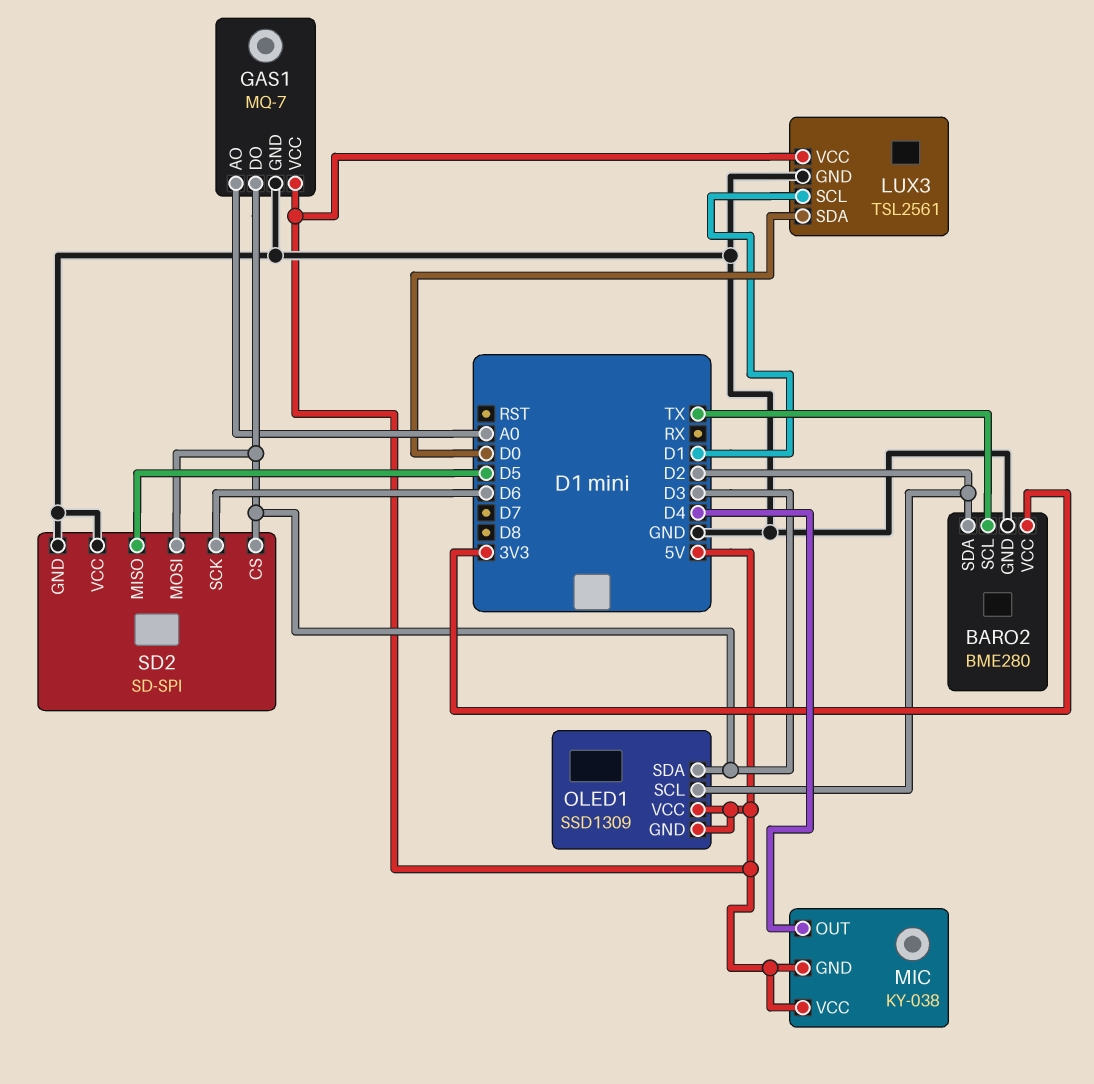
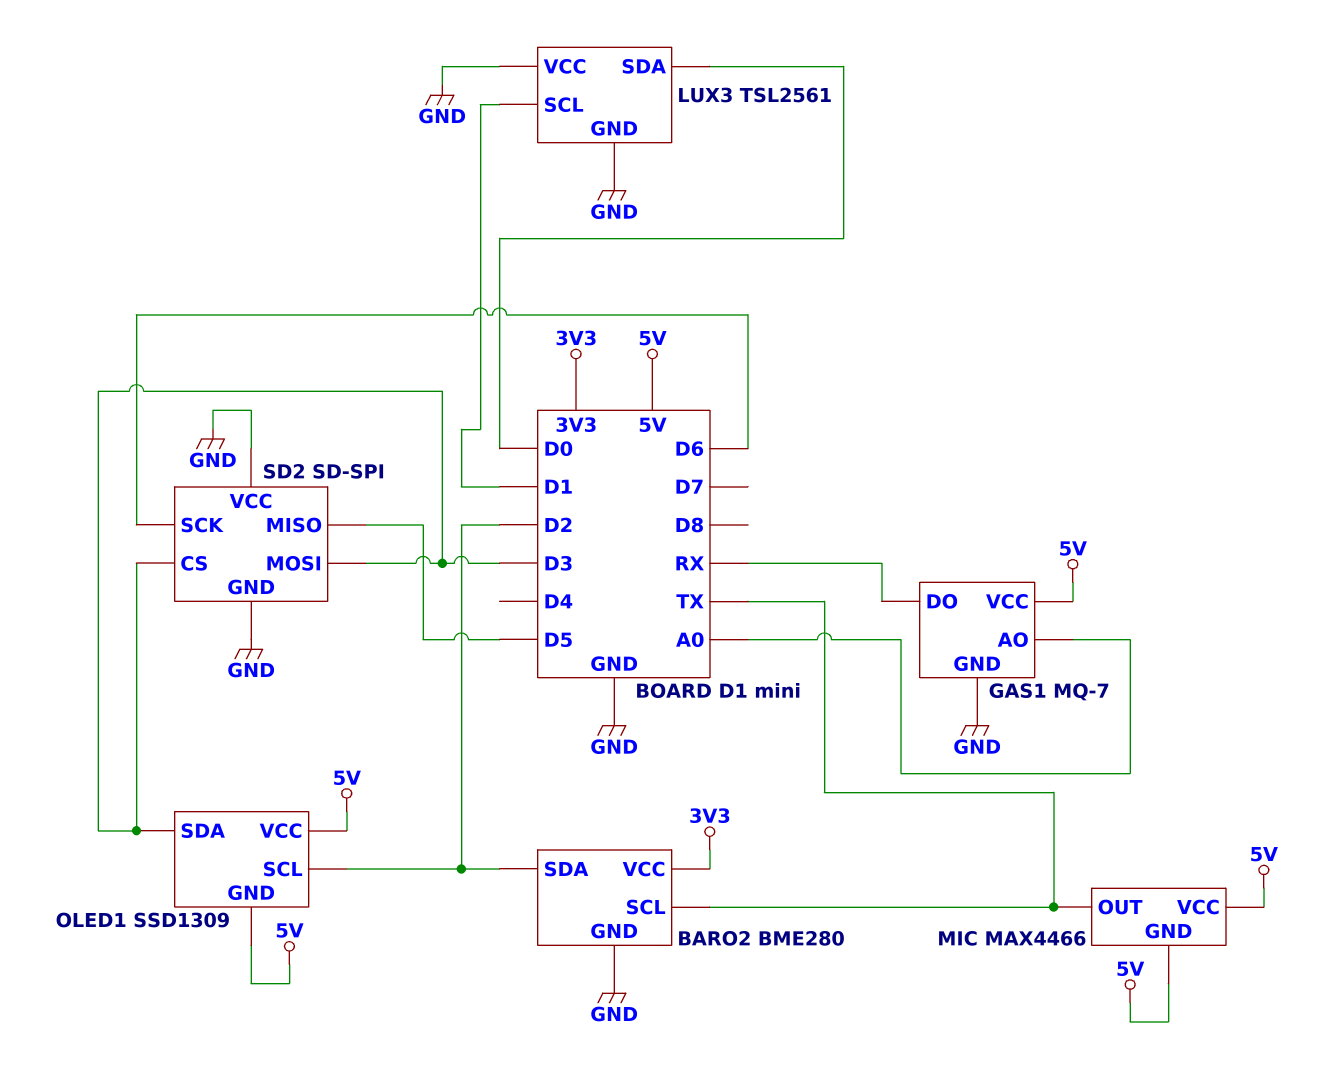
GAS1 pin DO: D3 -> RX
LUX3 pin VCC: 5V -> GND
MIC: KY-038 -> MAX4466
MIC pin OUT: D4 -> TX

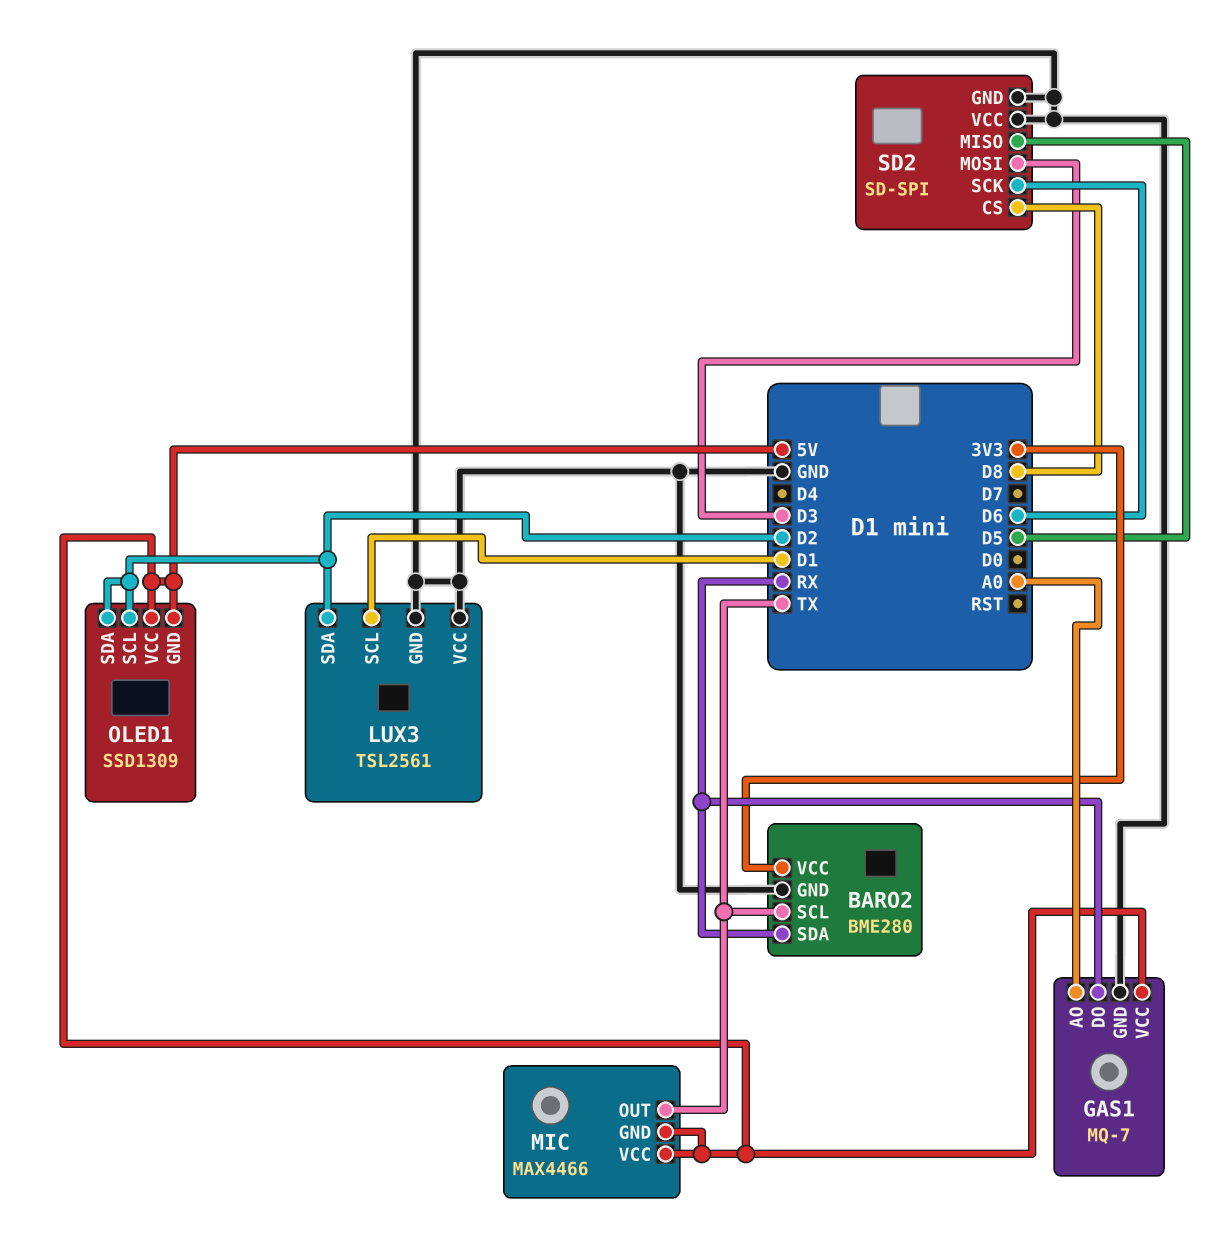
BARO2 pin SDA: D2 -> RX
LUX3 pin SDA: D0 -> D2
OLED1 pin SDA: D3 -> D2
SD2 pin CS: D3 -> D8

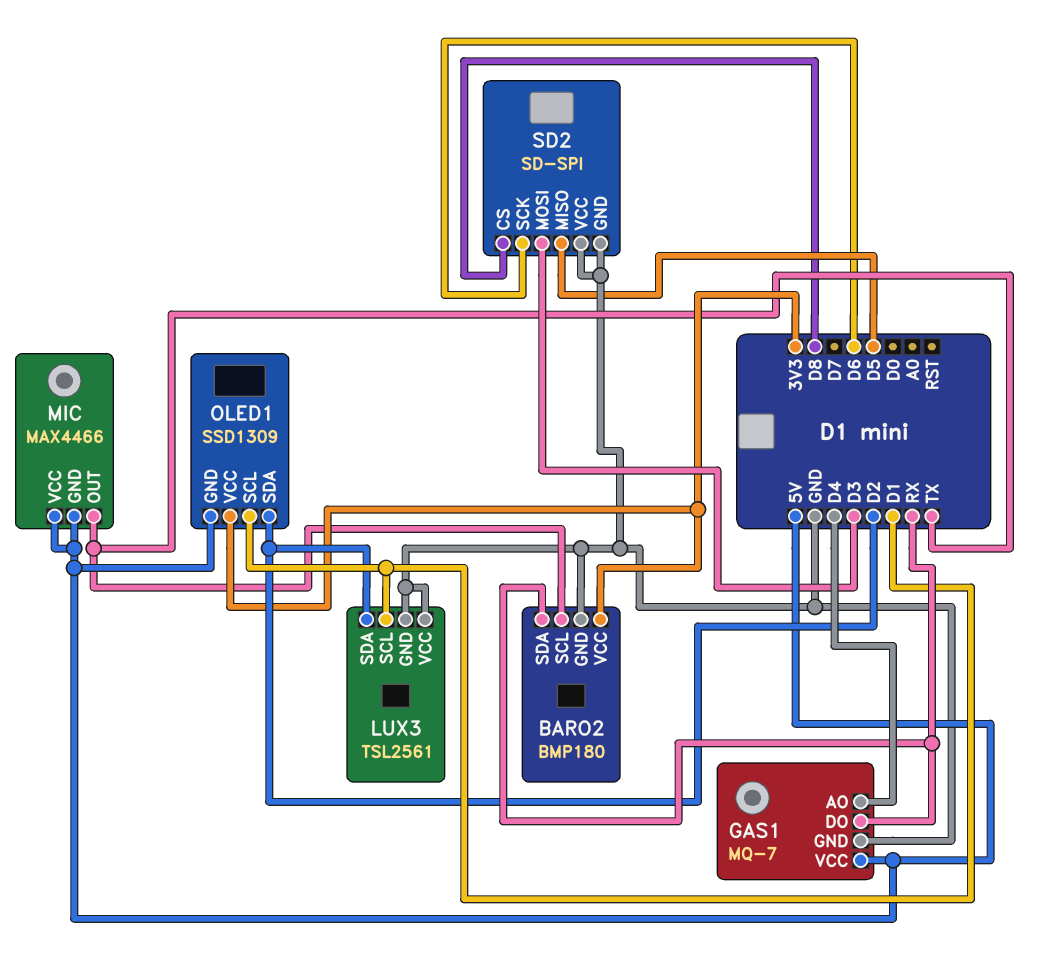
BARO2: BME280 -> BMP180
GAS1 pin AO: A0 -> D4
OLED1 pin SCL: D2 -> D1
OLED1 pin VCC: 5V -> 3V3

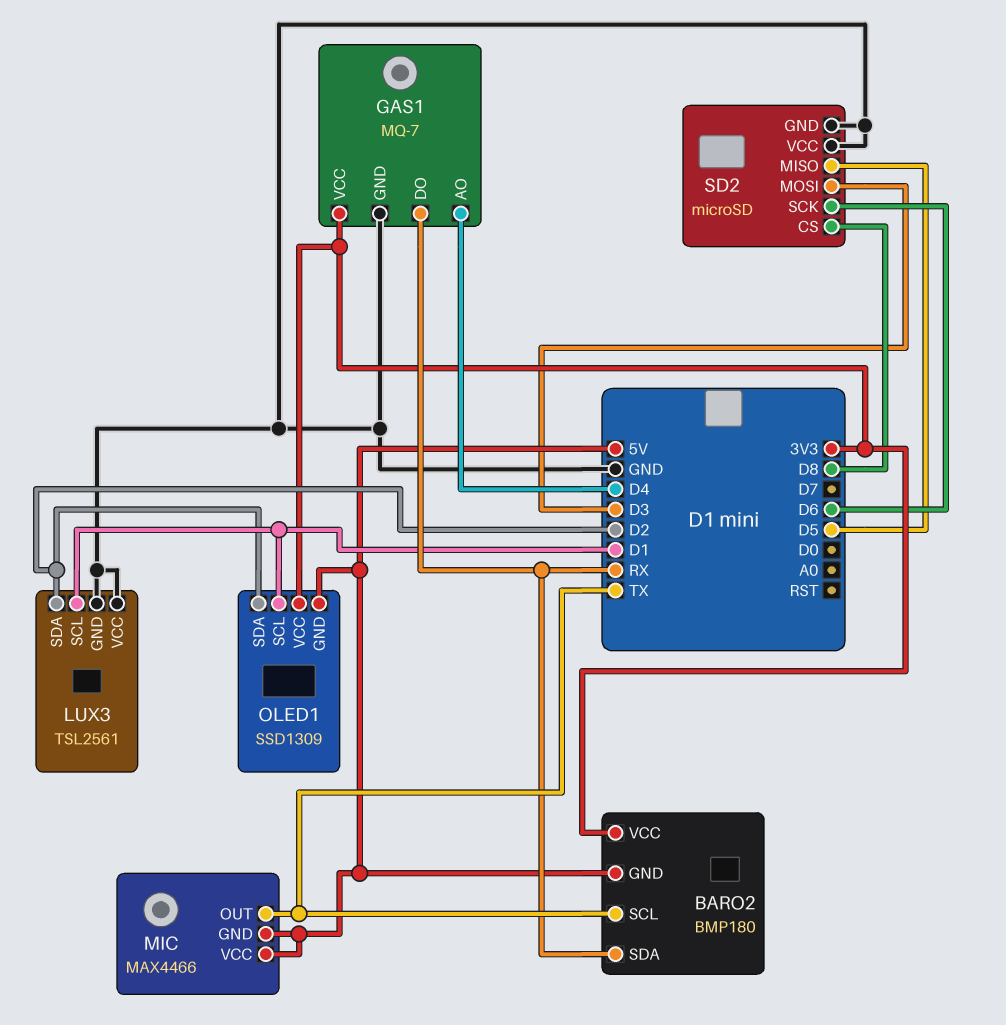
BARO2 pin GND: GND -> 5V
GAS1 pin VCC: 5V -> 3V3
SD2: SD-SPI -> microSD

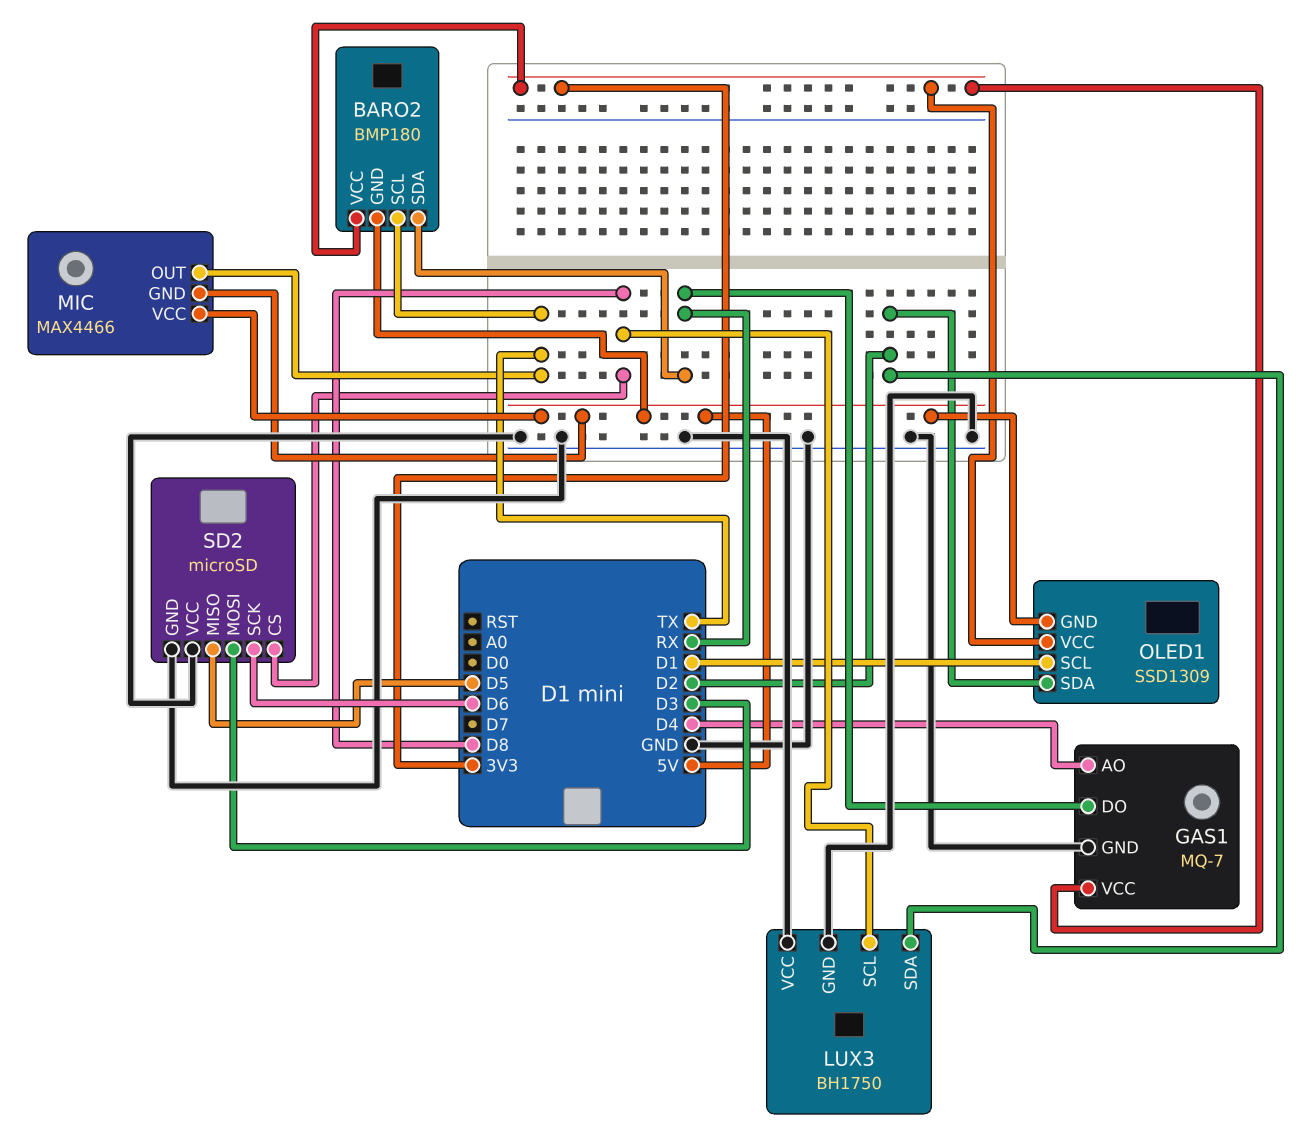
LUX3: TSL2561 -> BH1750
LUX3 pin SCL: D1 -> D8

